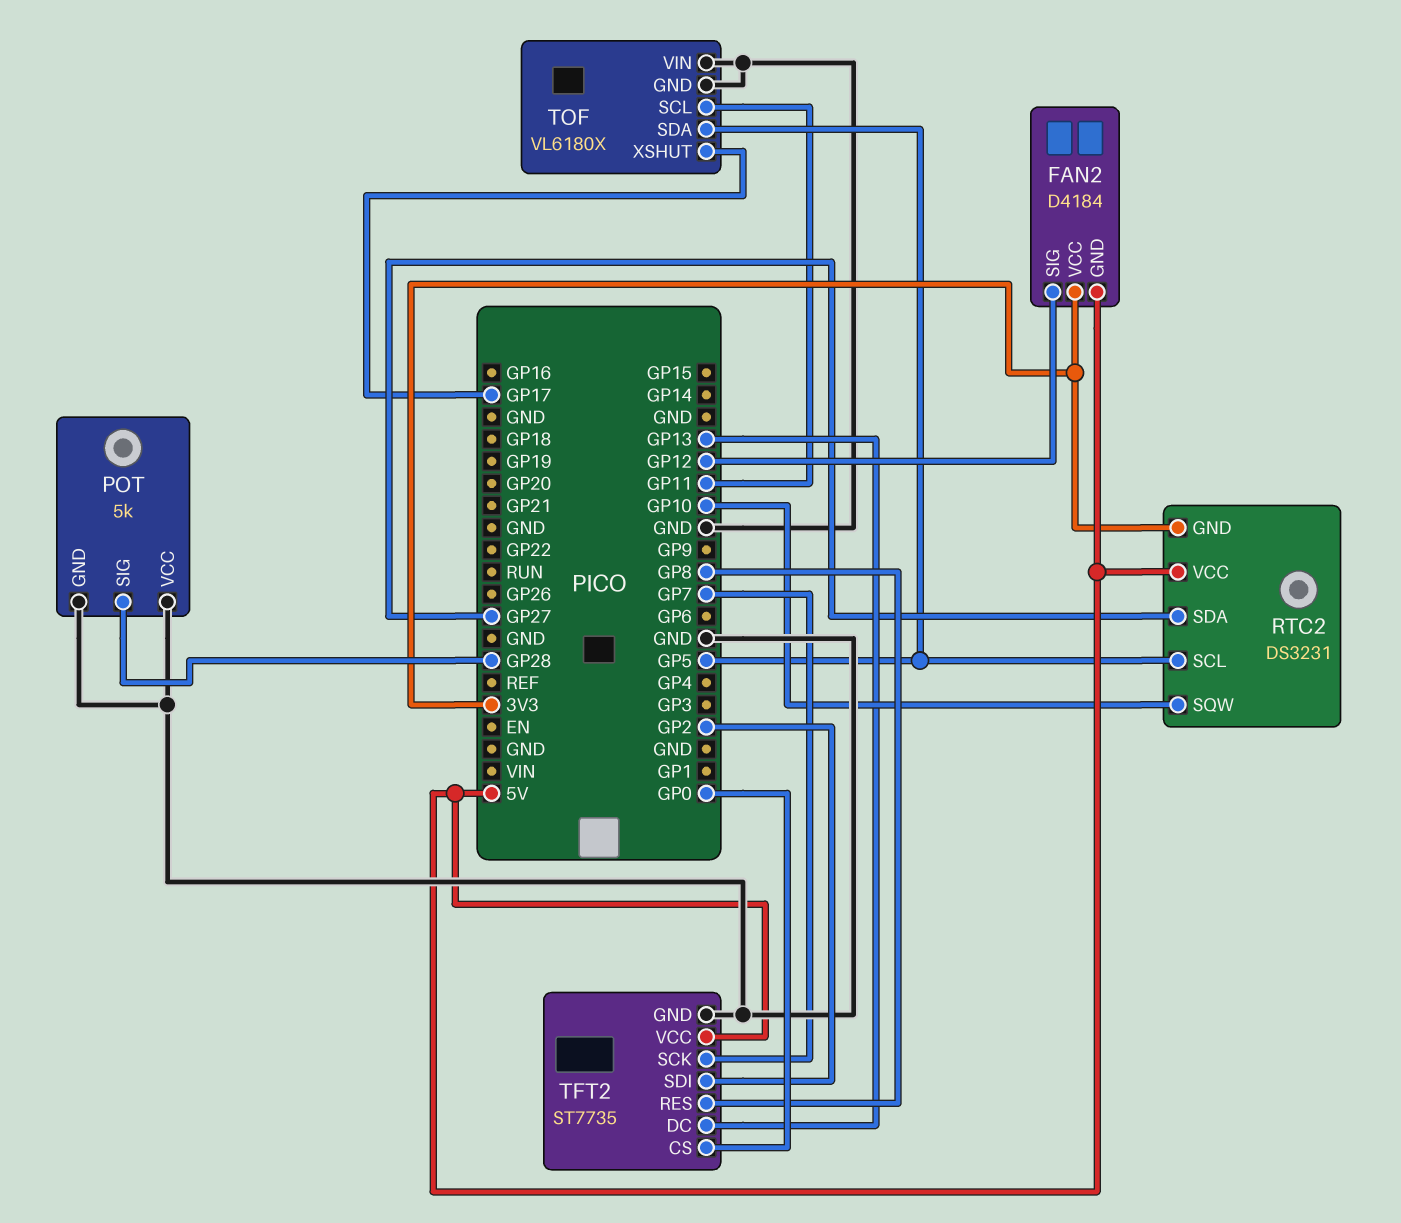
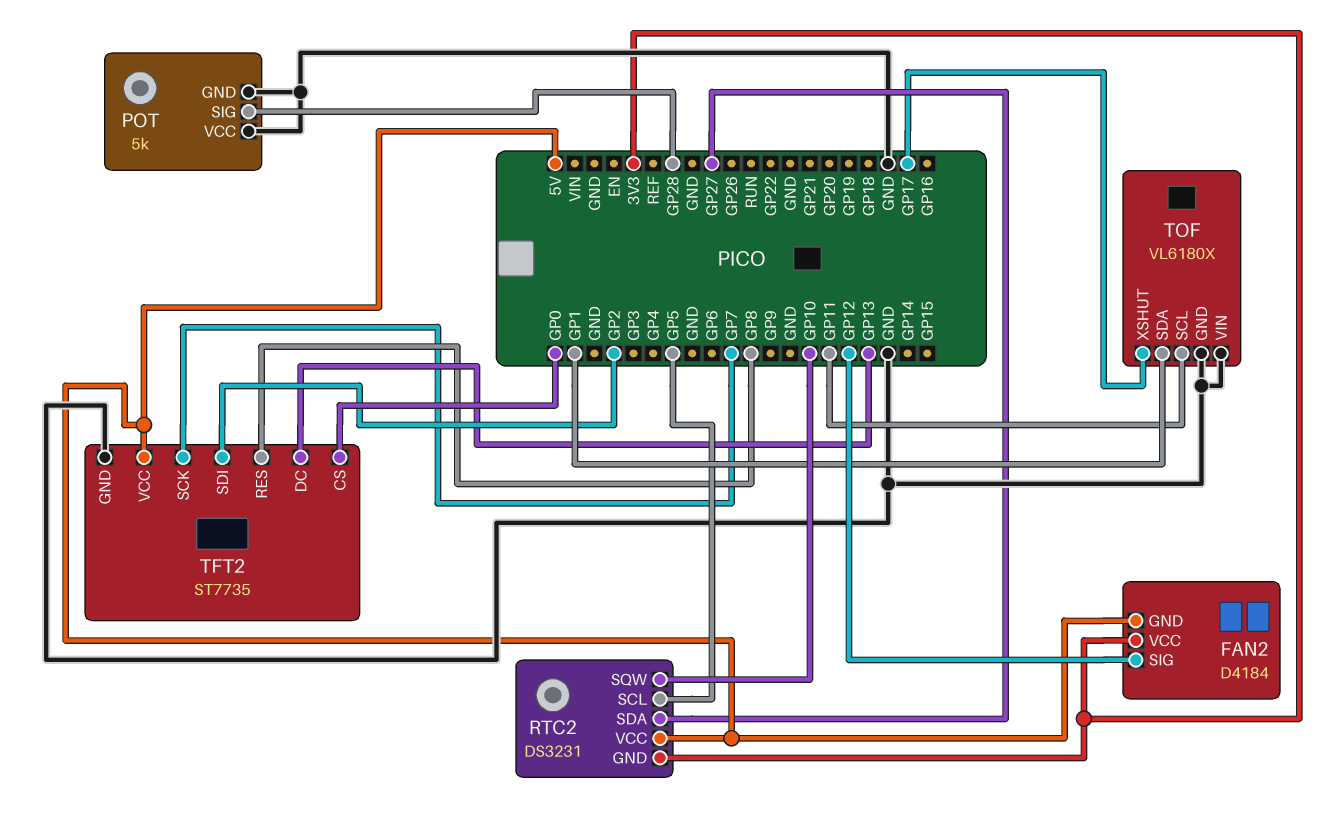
TOF pin SDA: GP5 -> GP1

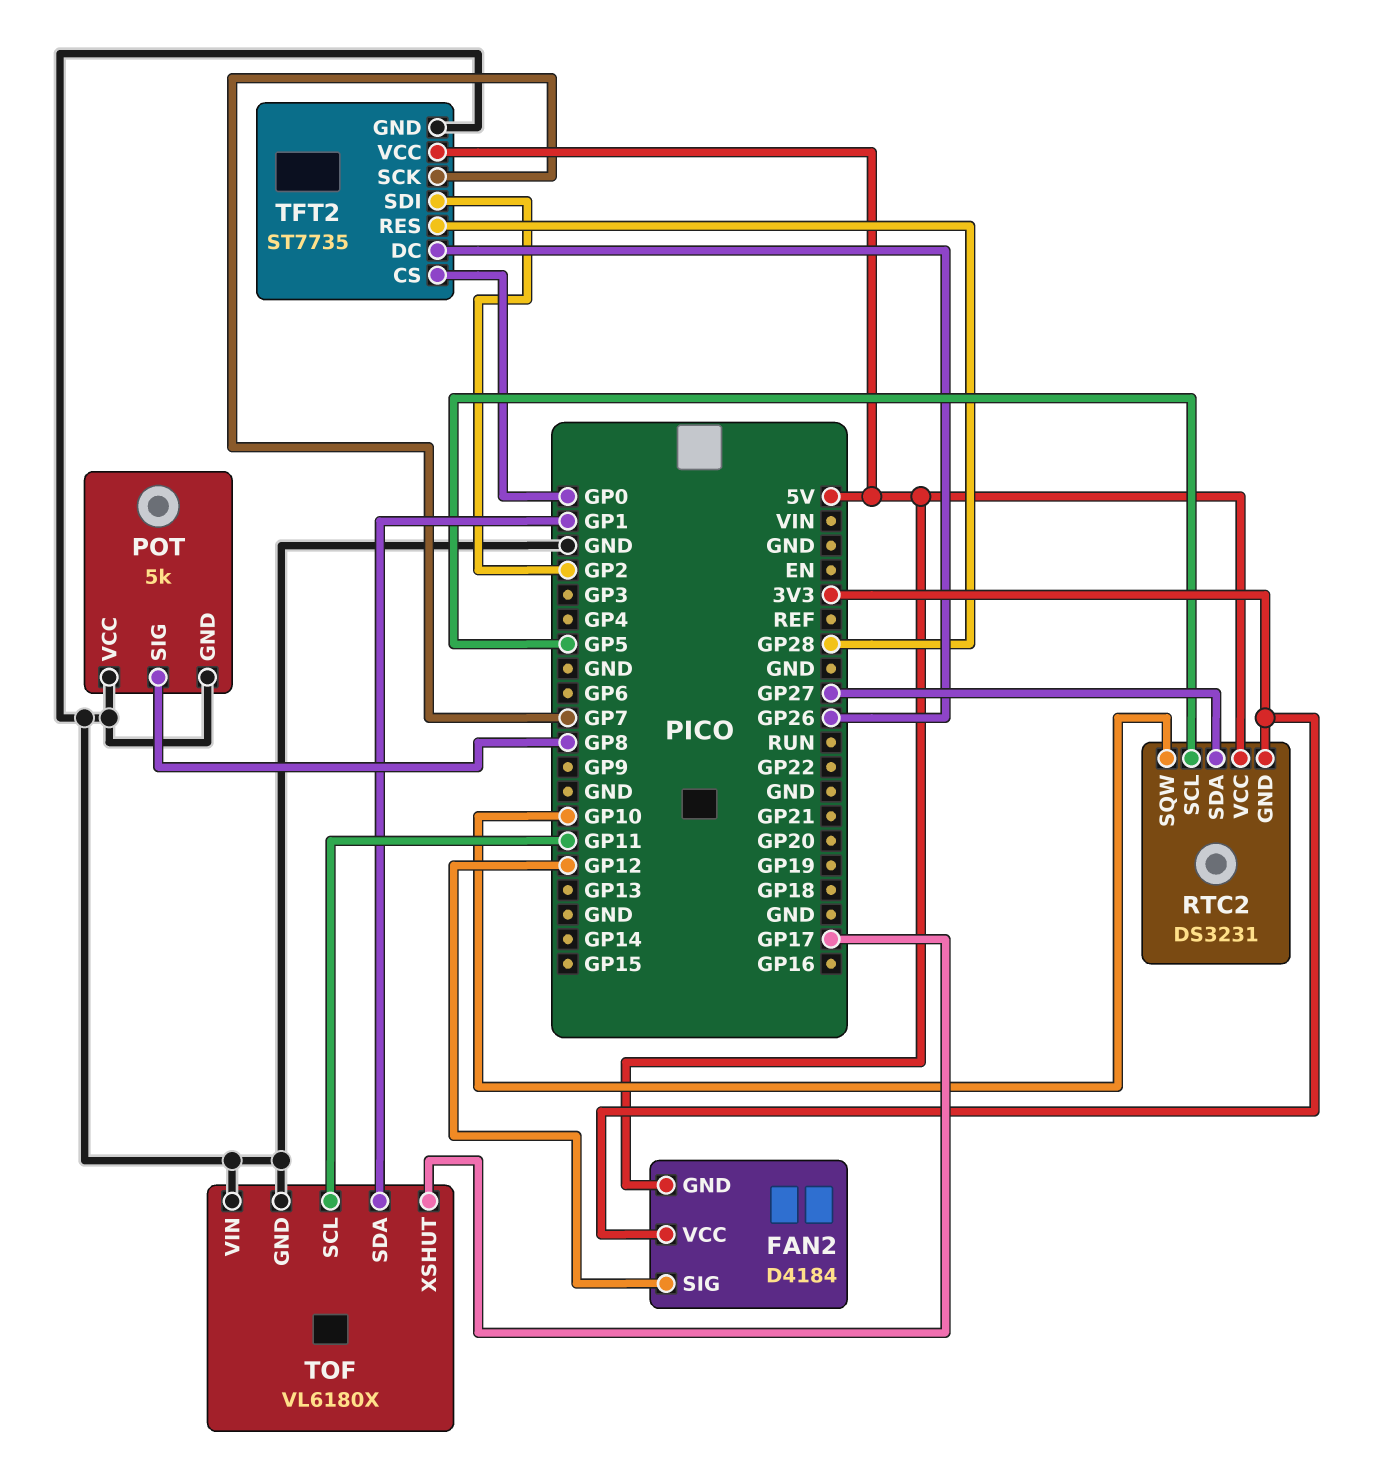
POT pin SIG: GP28 -> GP8
TFT2 pin DC: GP13 -> GP26
TFT2 pin RES: GP8 -> GP28

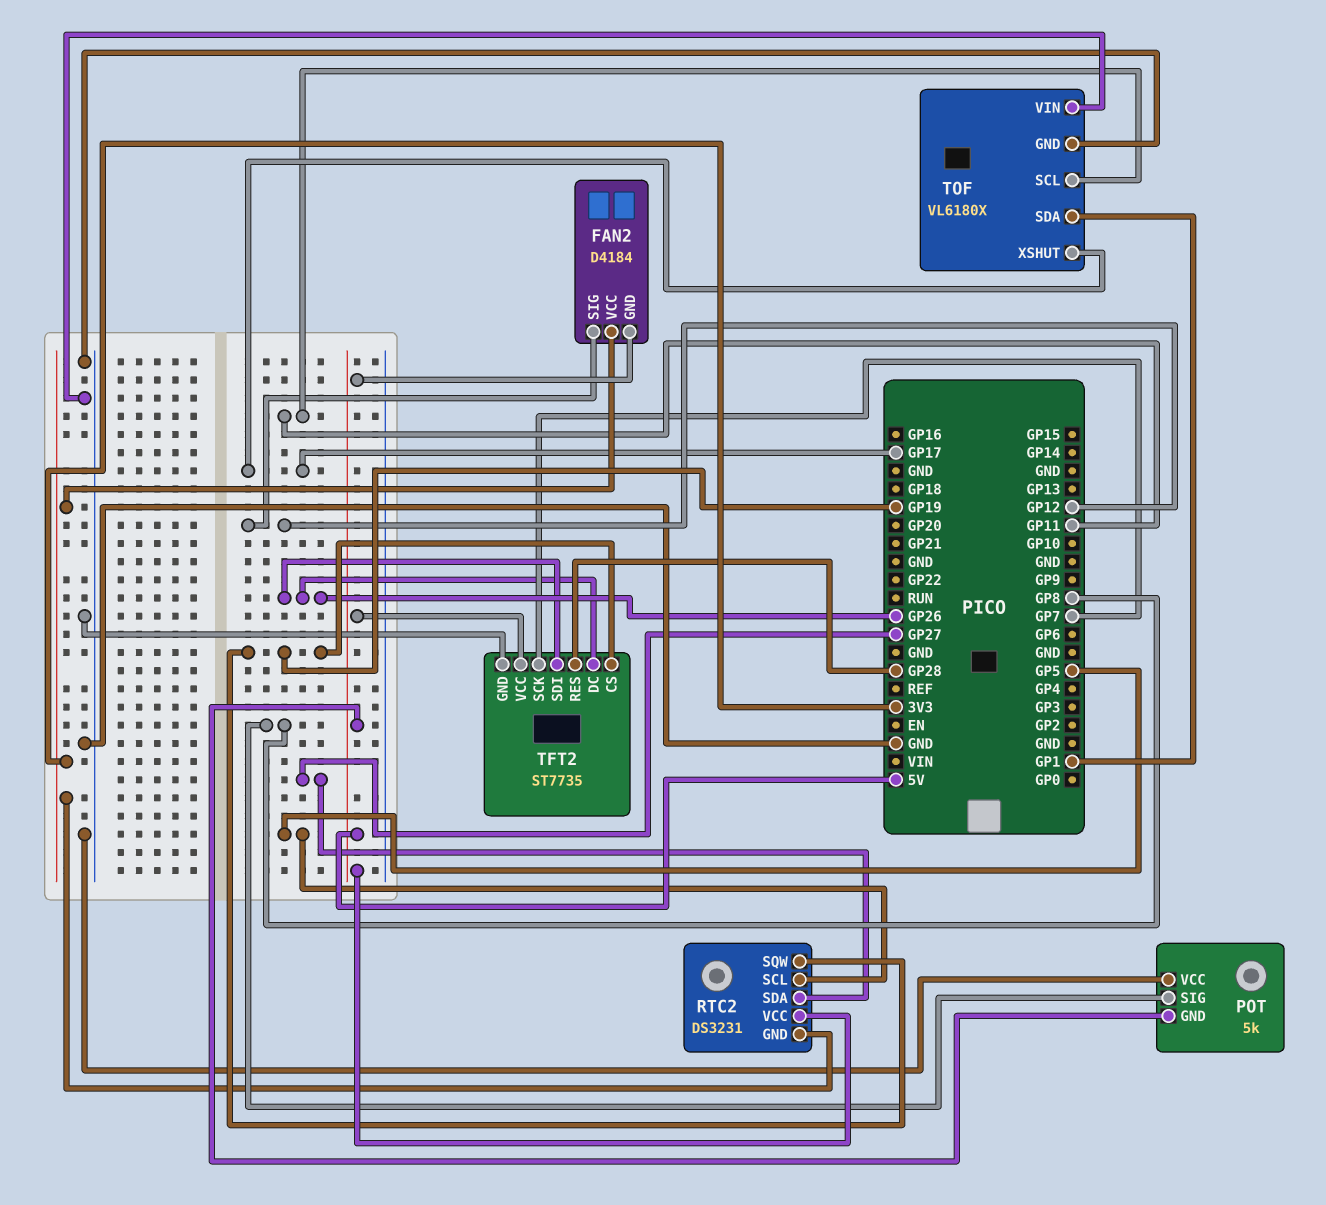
POT pin GND: GND -> 5V
RTC2 pin SQW: GP10 -> GP19
TFT2 pin CS: GP0 -> GP19
TFT2 pin SDI: GP2 -> GP26

